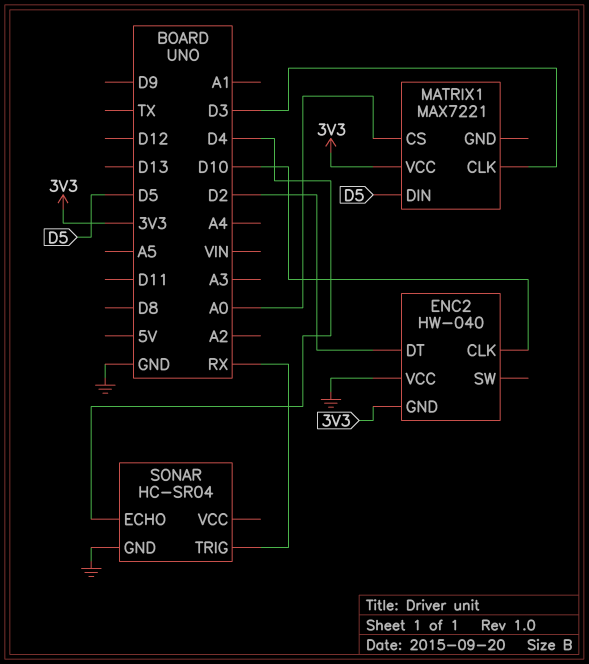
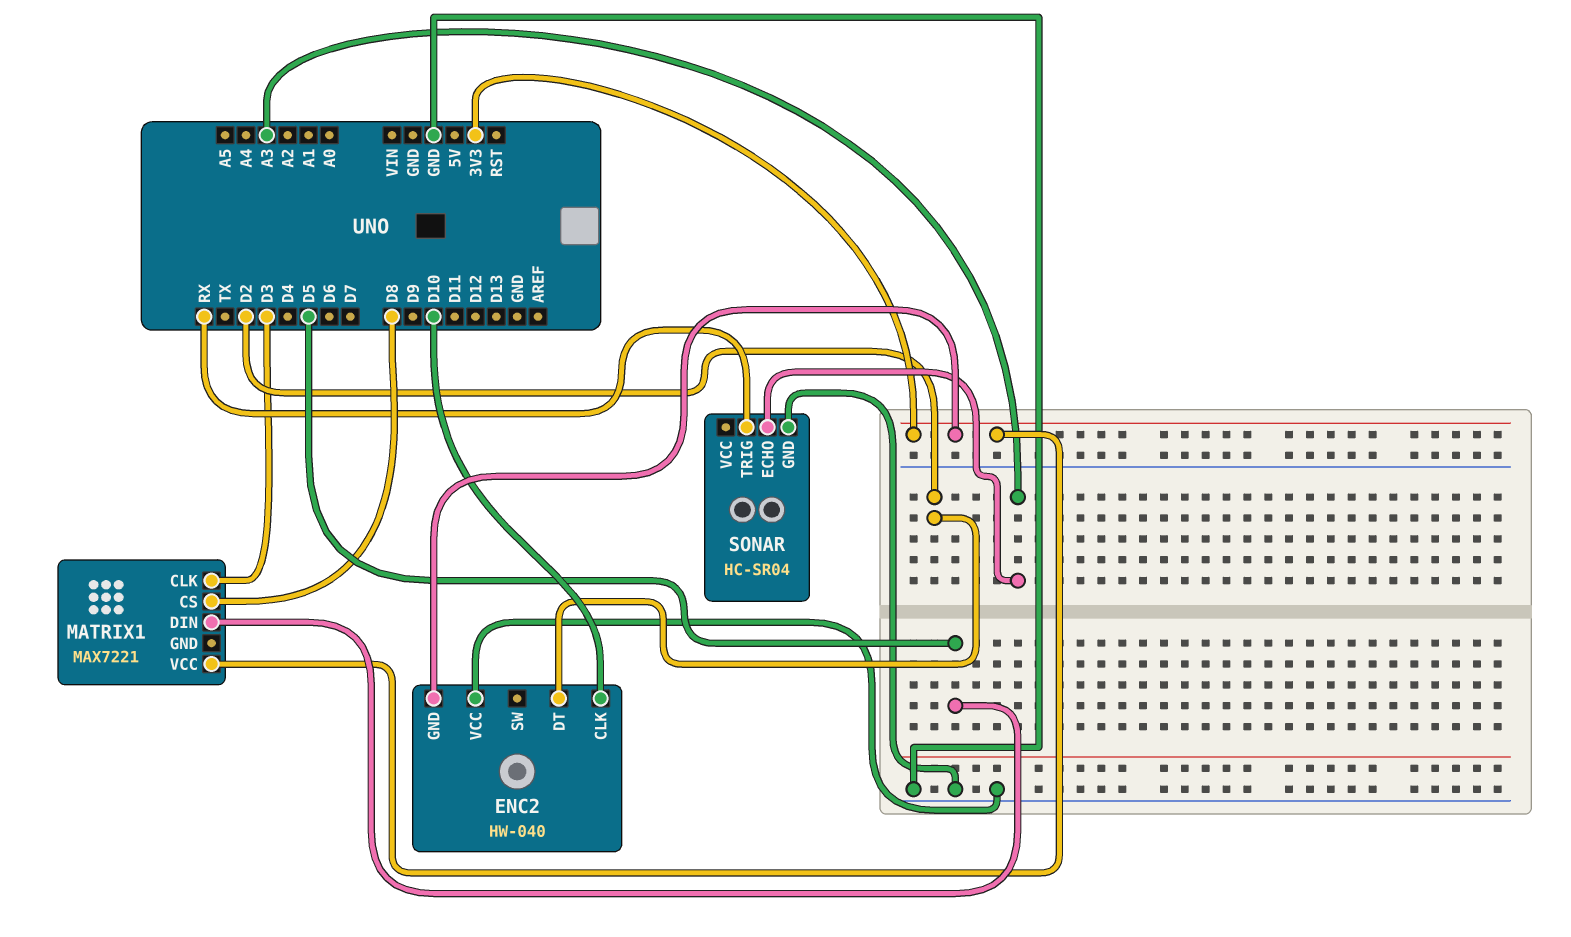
MATRIX1 pin CS: A0 -> D8
SONAR pin ECHO: D4 -> A3

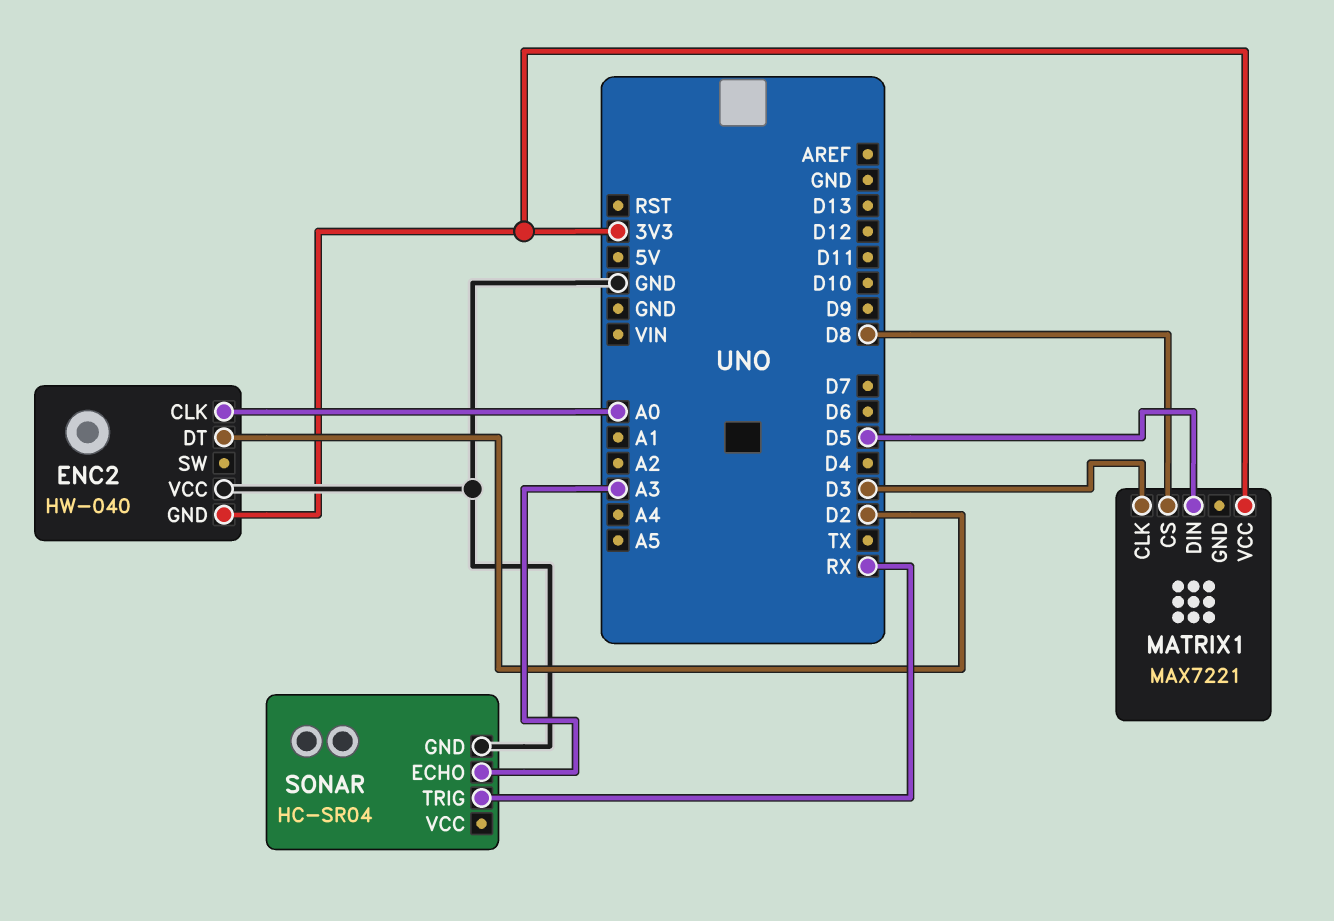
ENC2 pin CLK: D10 -> A0

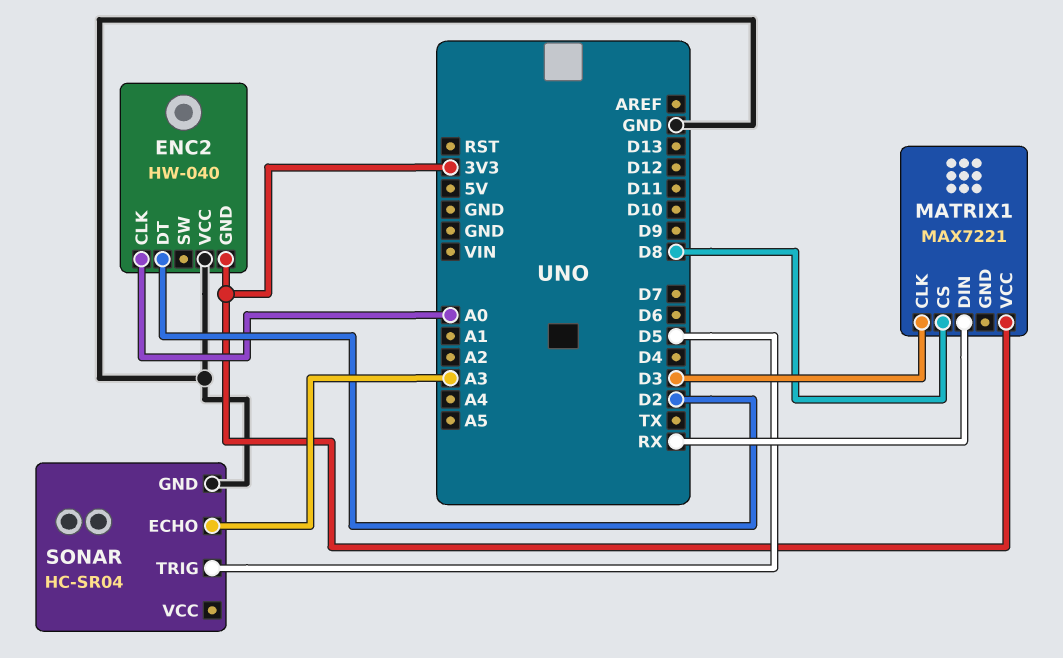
MATRIX1 pin DIN: D5 -> RX
SONAR pin TRIG: RX -> D5

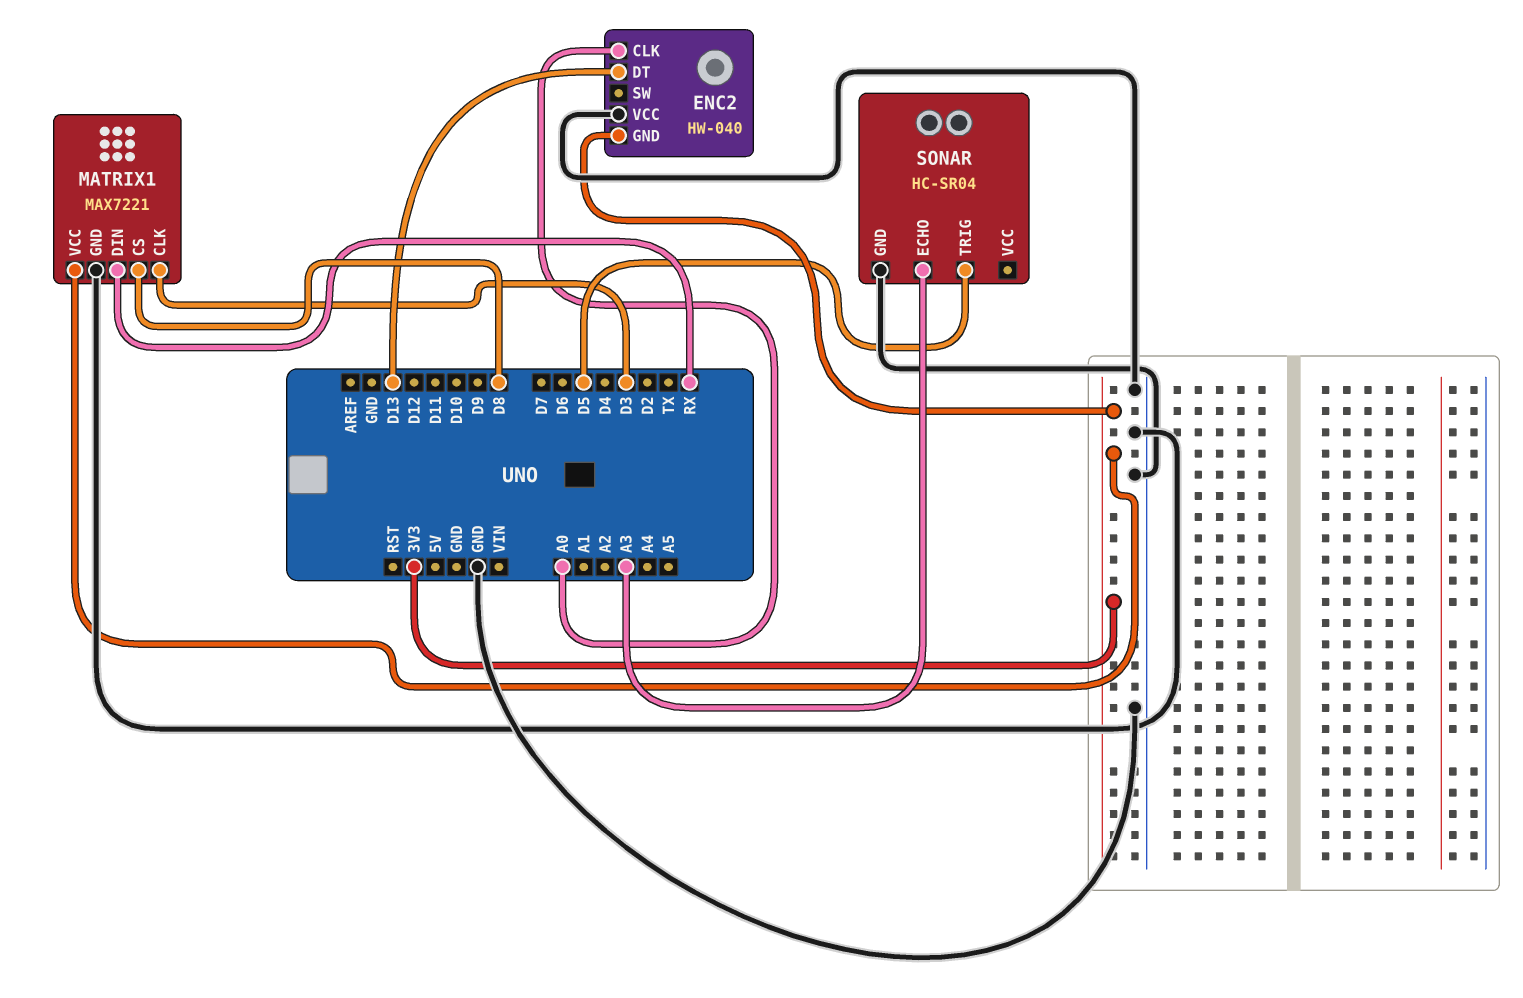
ENC2 pin DT: D2 -> D13
MATRIX1 pin GND: none -> GND

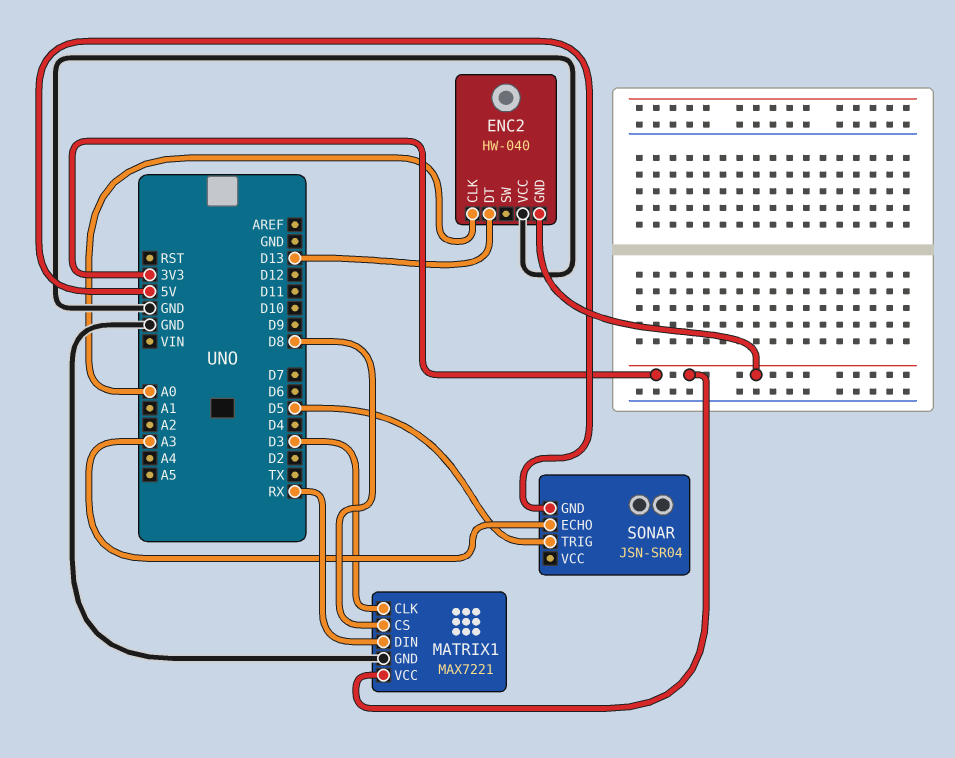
SONAR: HC-SR04 -> JSN-SR04
SONAR pin GND: GND -> 5V

